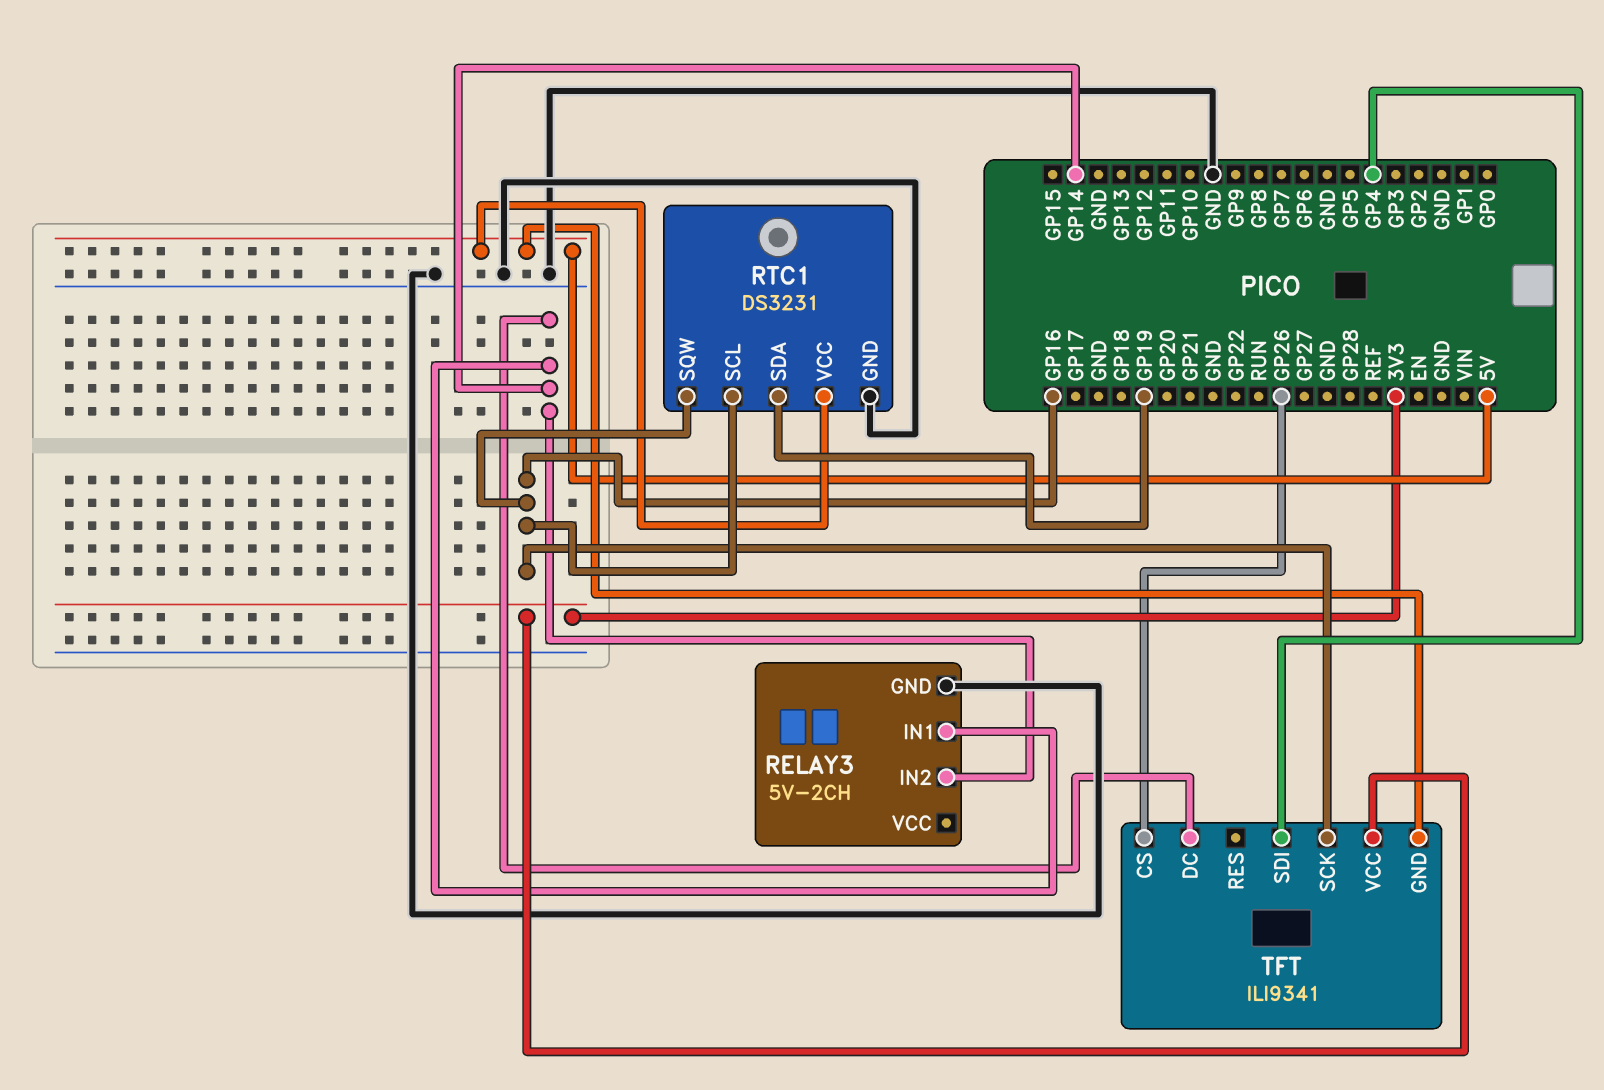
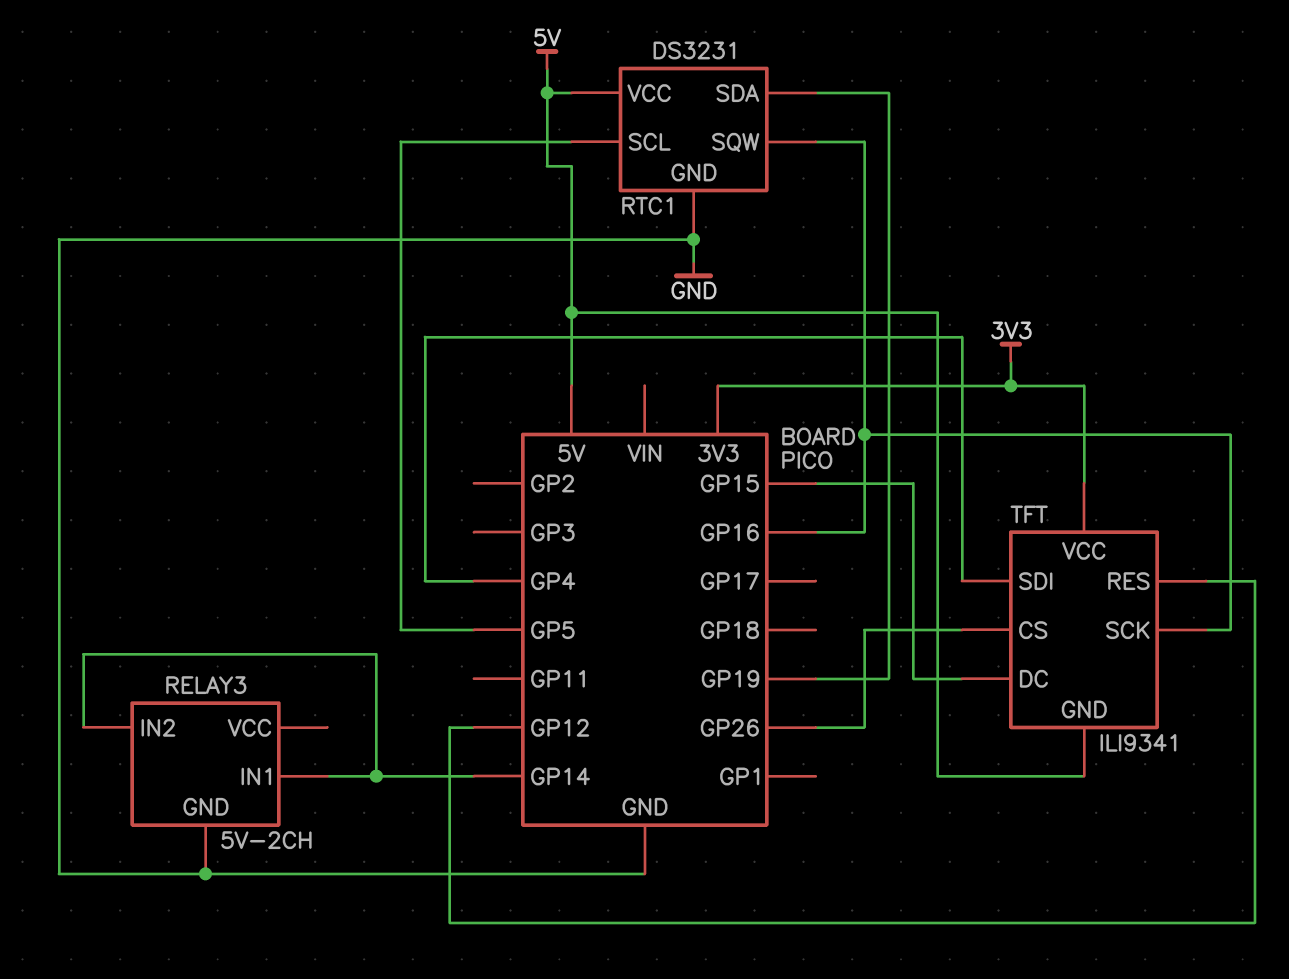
RTC1 pin SCL: GP16 -> GP5
TFT pin DC: GP14 -> GP15
TFT pin RES: none -> GP12

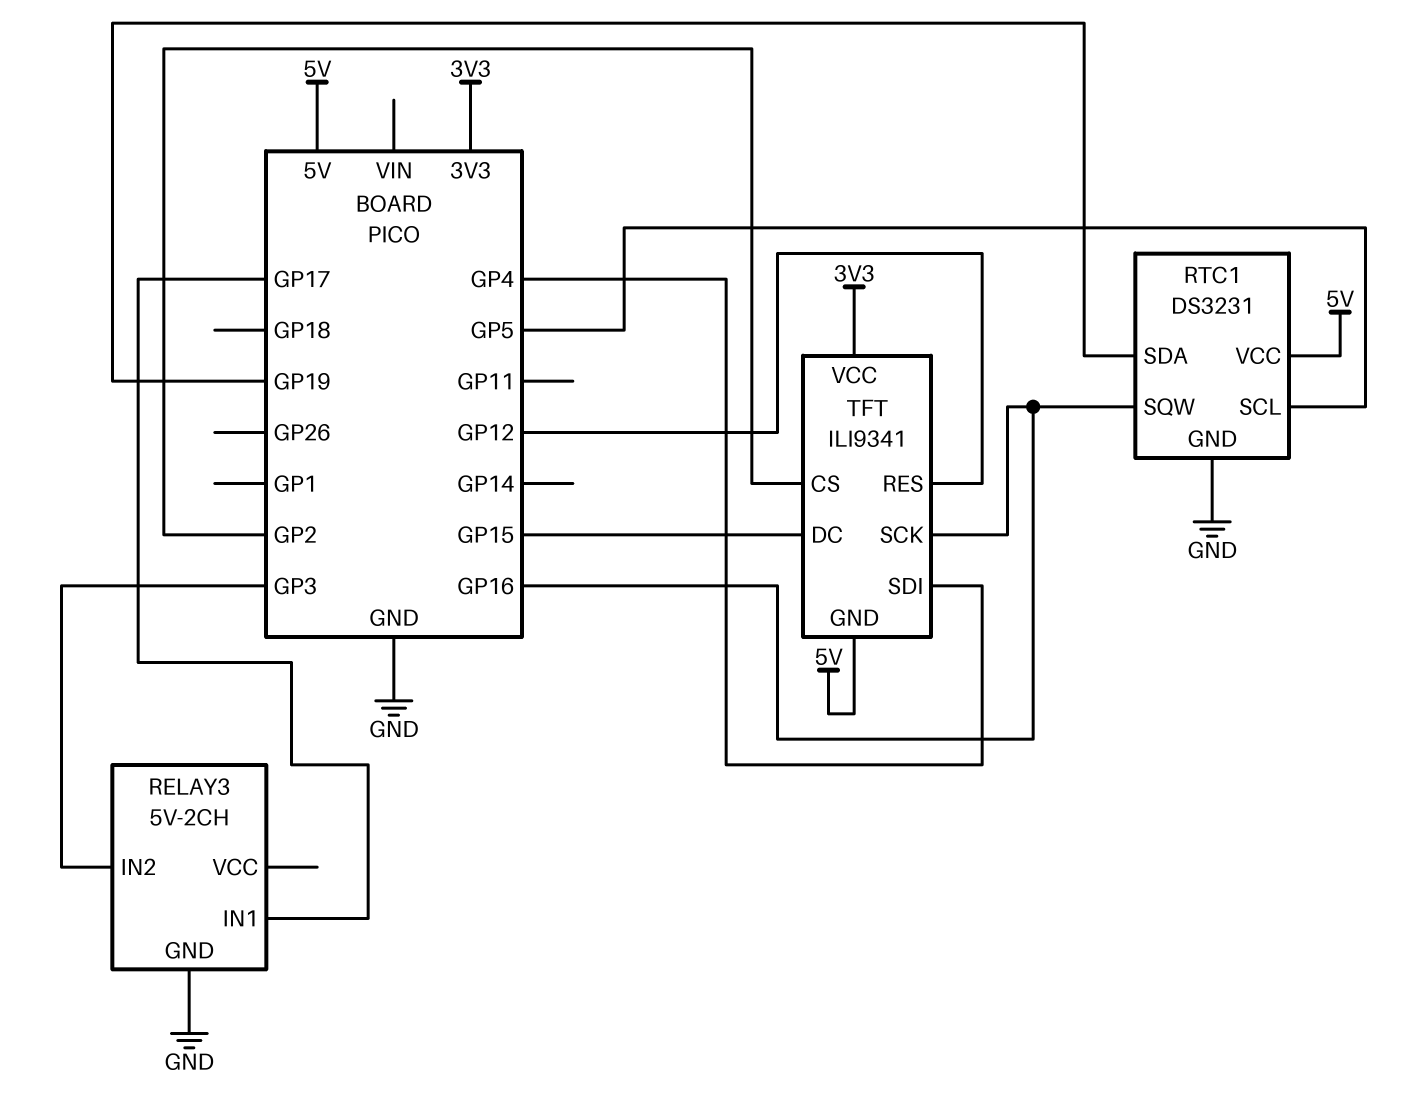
RELAY3 pin IN1: GP14 -> GP17
RELAY3 pin IN2: GP14 -> GP3
TFT pin CS: GP26 -> GP2

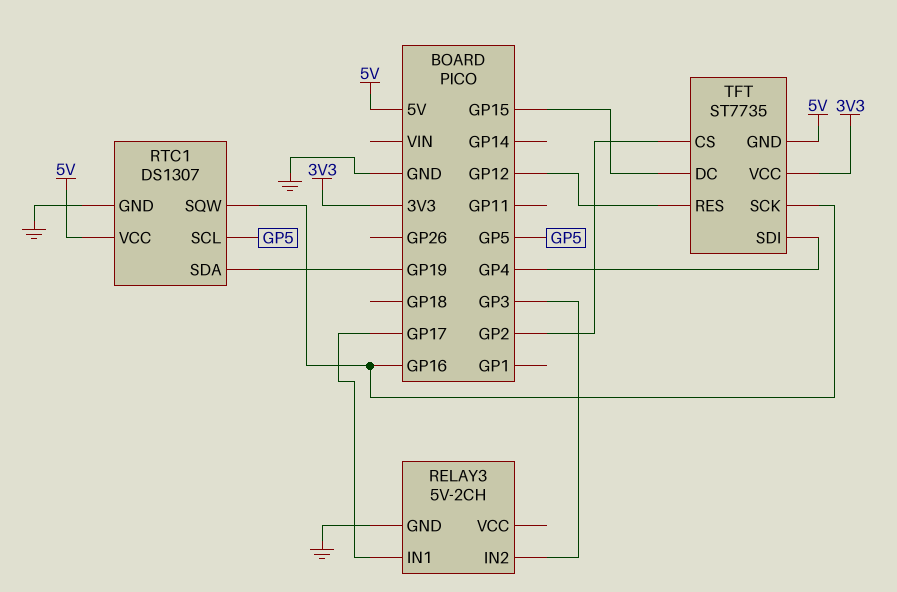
RTC1: DS3231 -> DS1307
TFT: ILI9341 -> ST7735

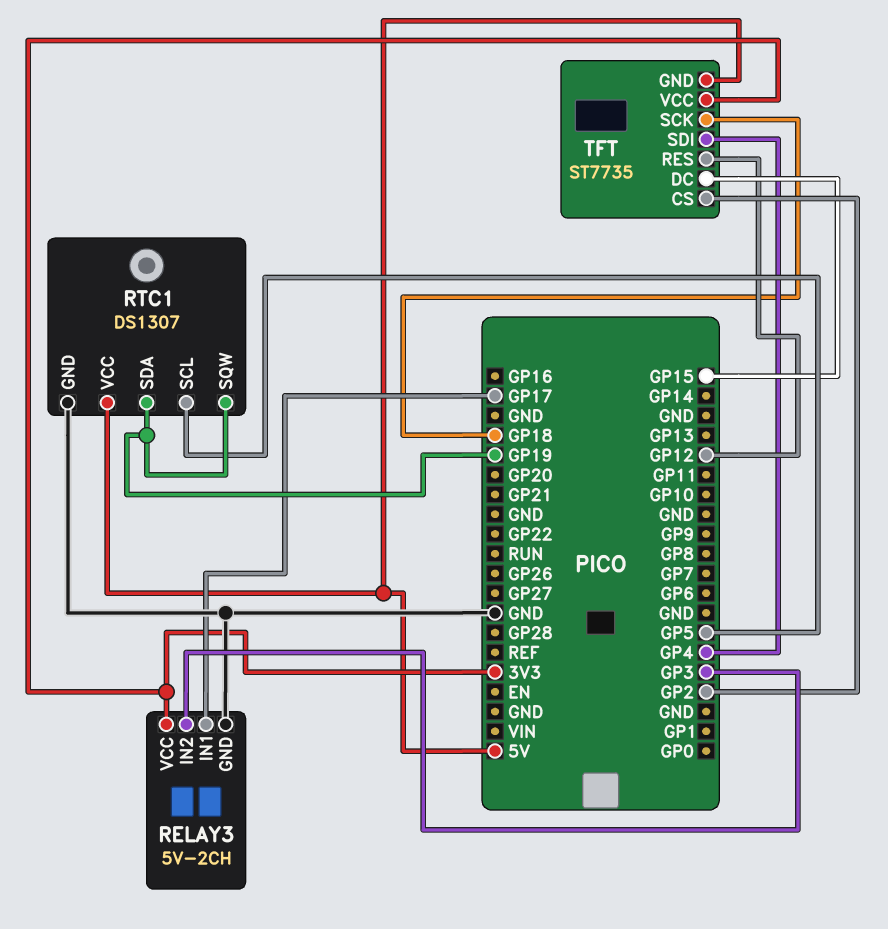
RELAY3 pin VCC: none -> 3V3
RTC1 pin SQW: GP16 -> GP19
TFT pin SCK: GP16 -> GP18

